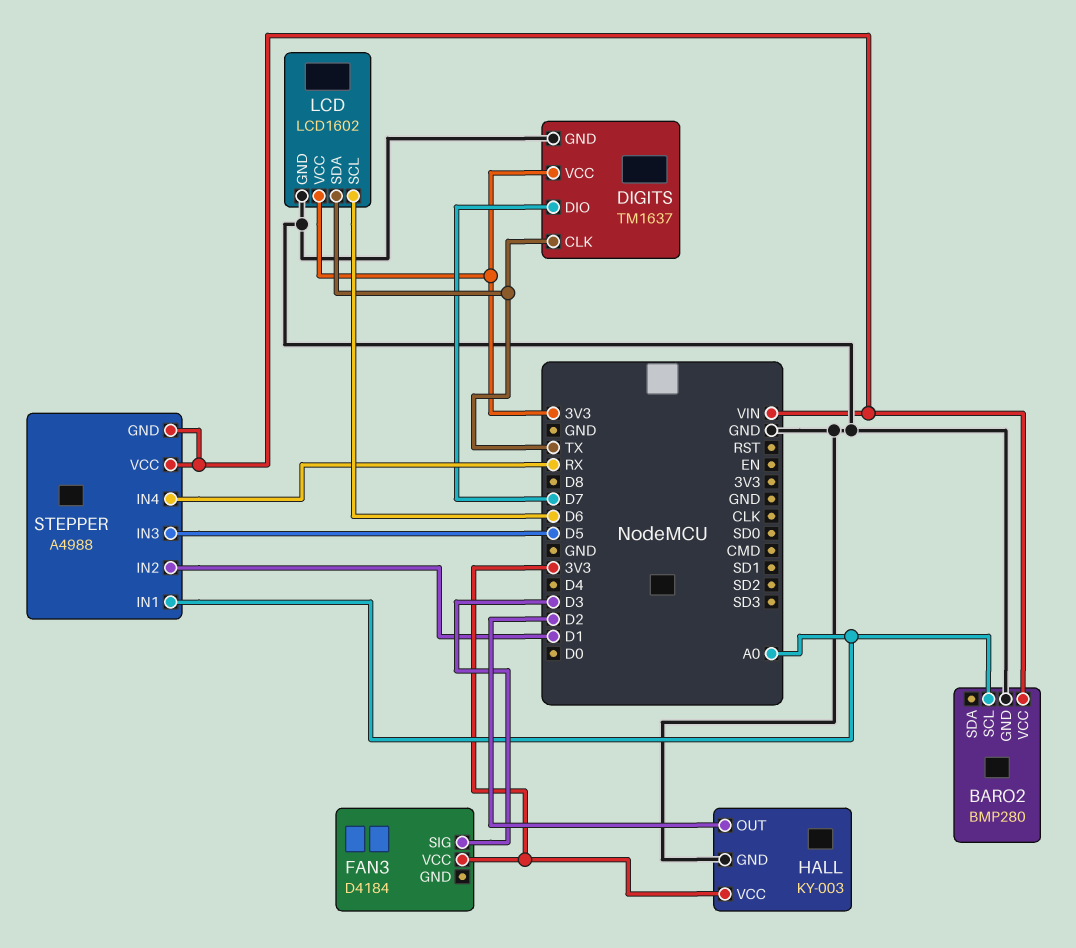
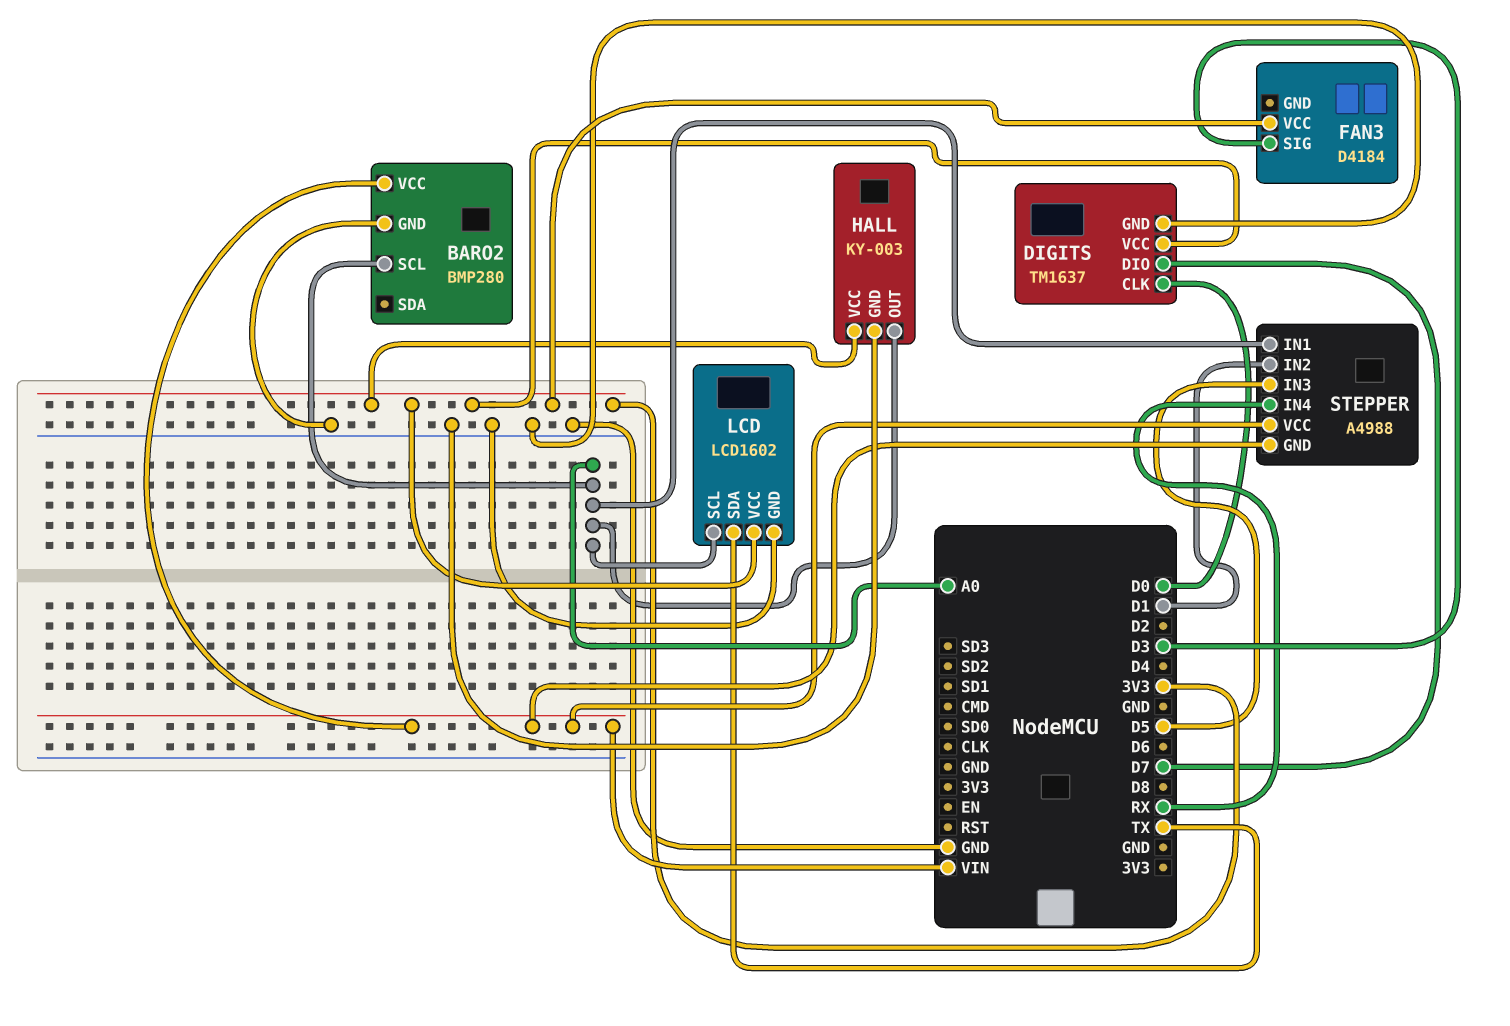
DIGITS pin CLK: TX -> D0
HALL pin OUT: D2 -> A0
LCD pin SCL: D6 -> A0

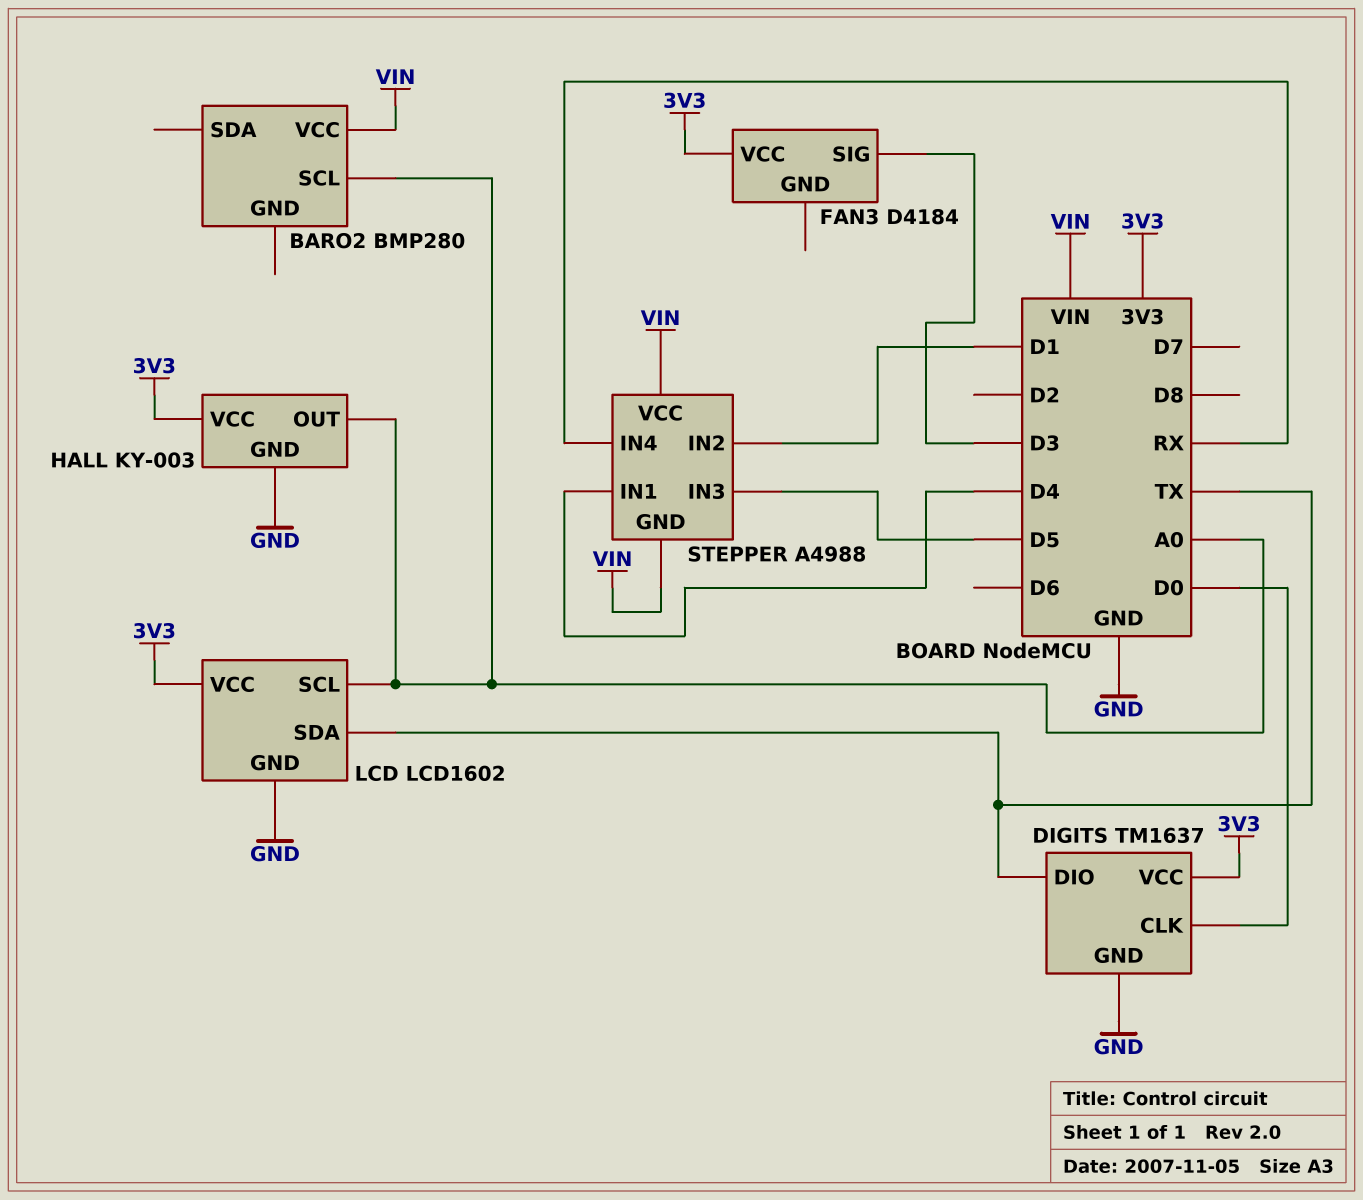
BARO2 pin GND: GND -> none
DIGITS pin DIO: D7 -> TX
STEPPER pin IN1: A0 -> D4

